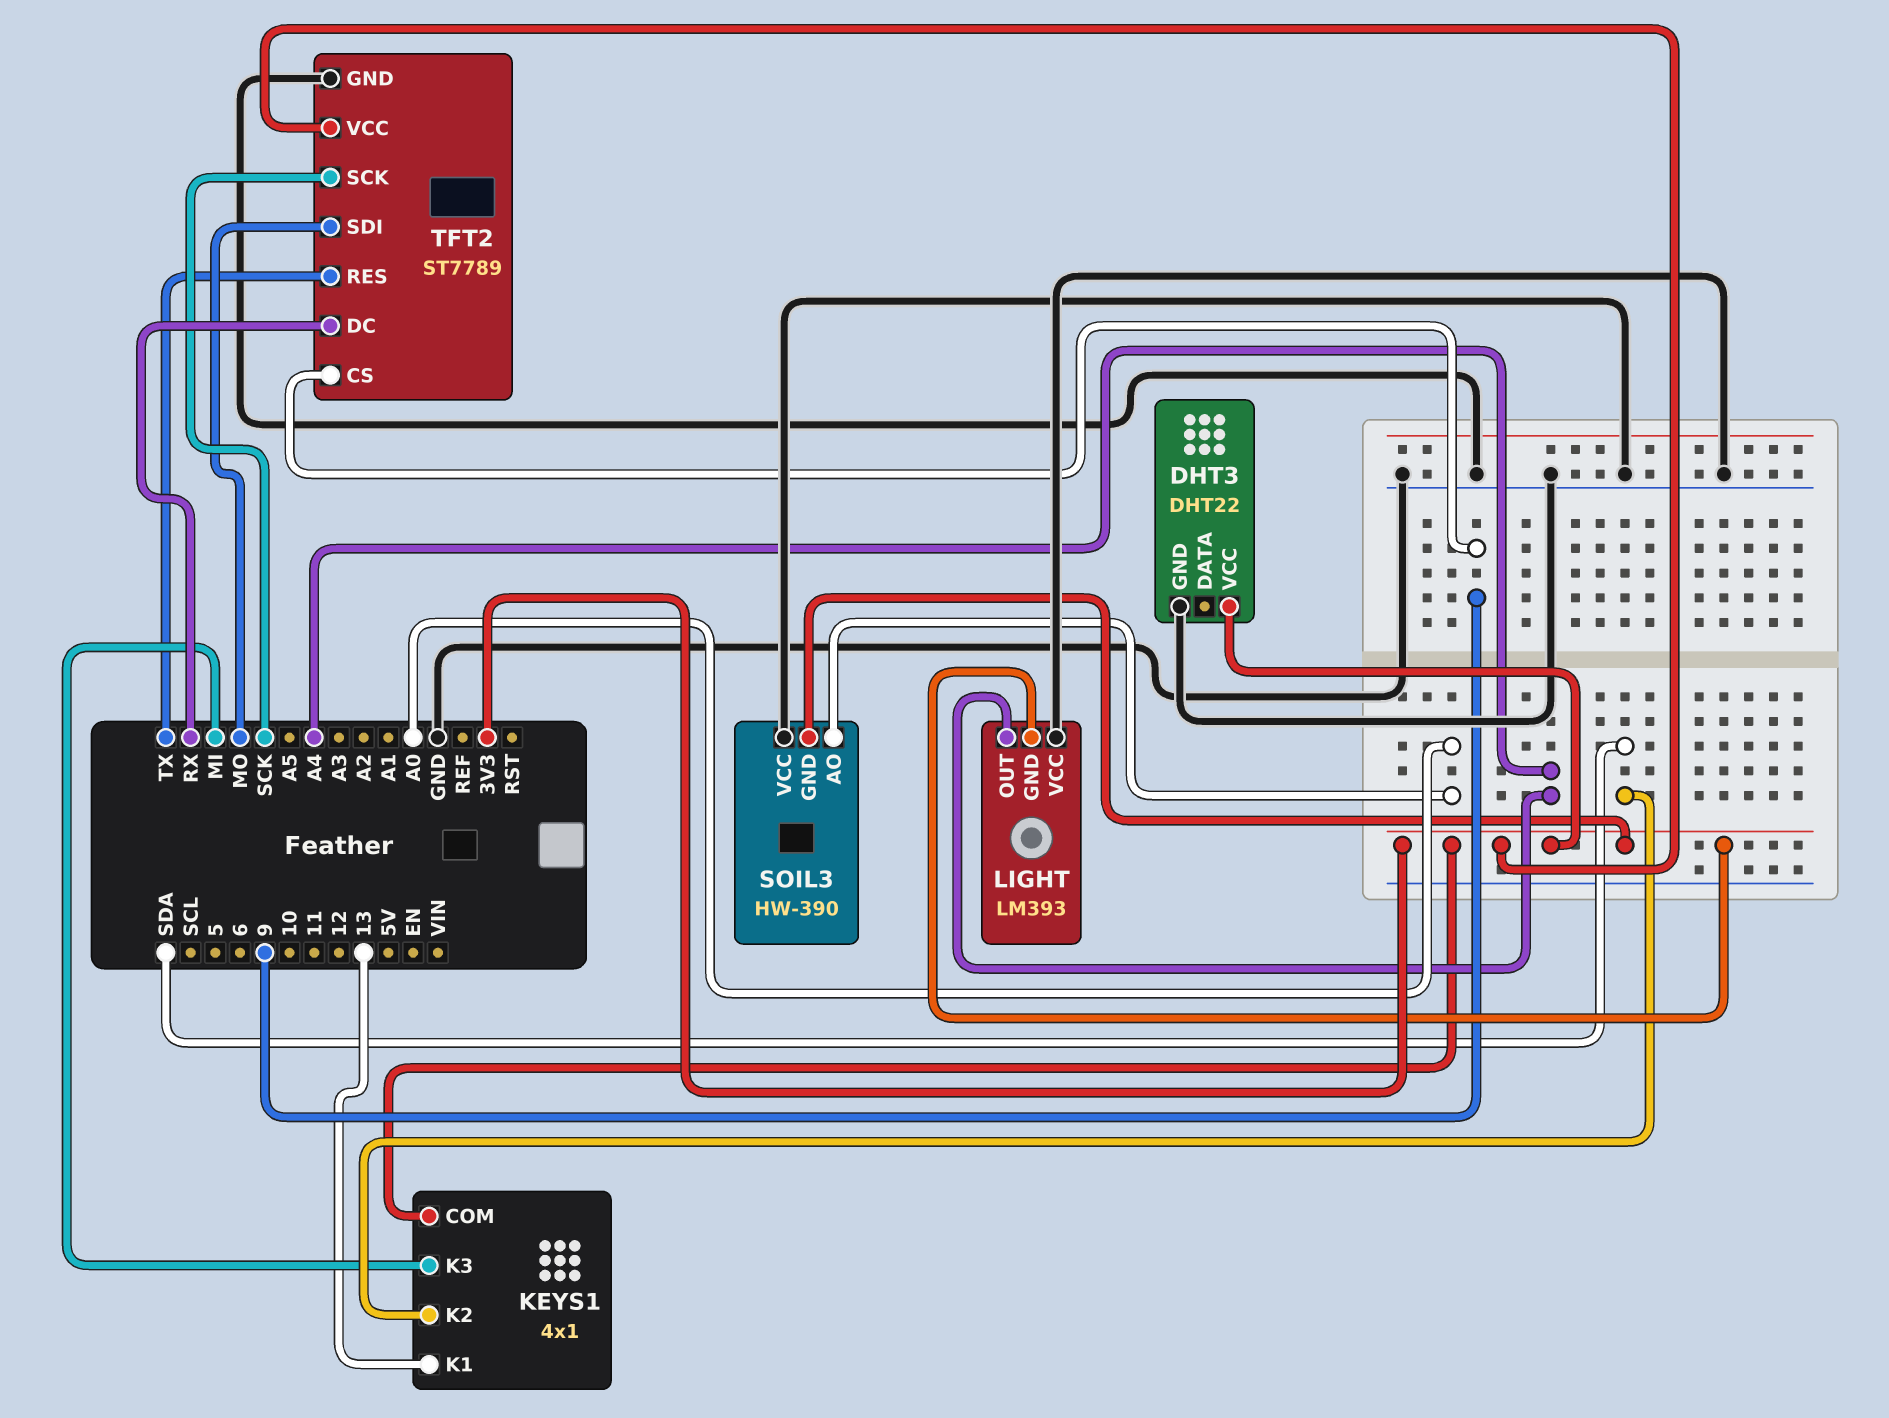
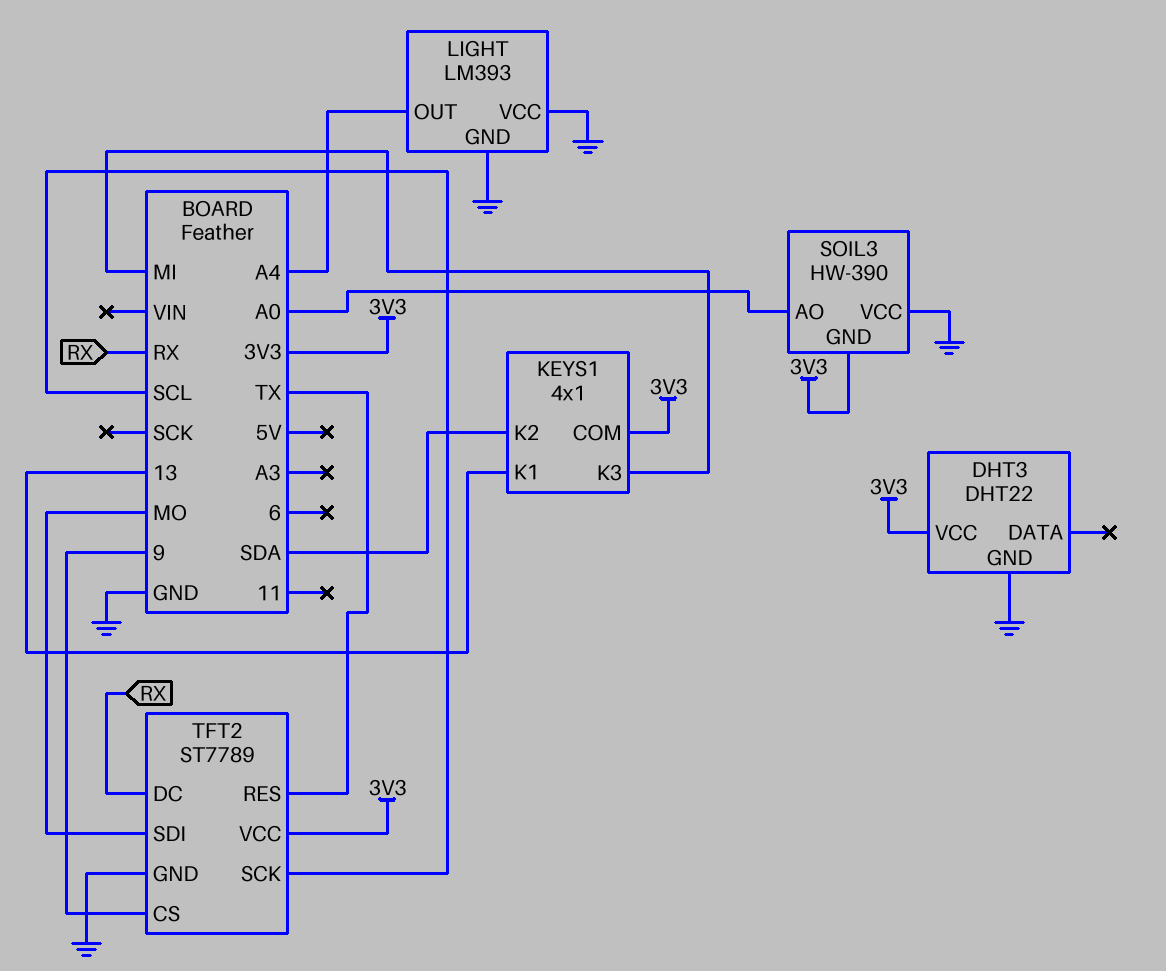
LIGHT pin GND: 3V3 -> GND
TFT2 pin SCK: SCK -> SCL

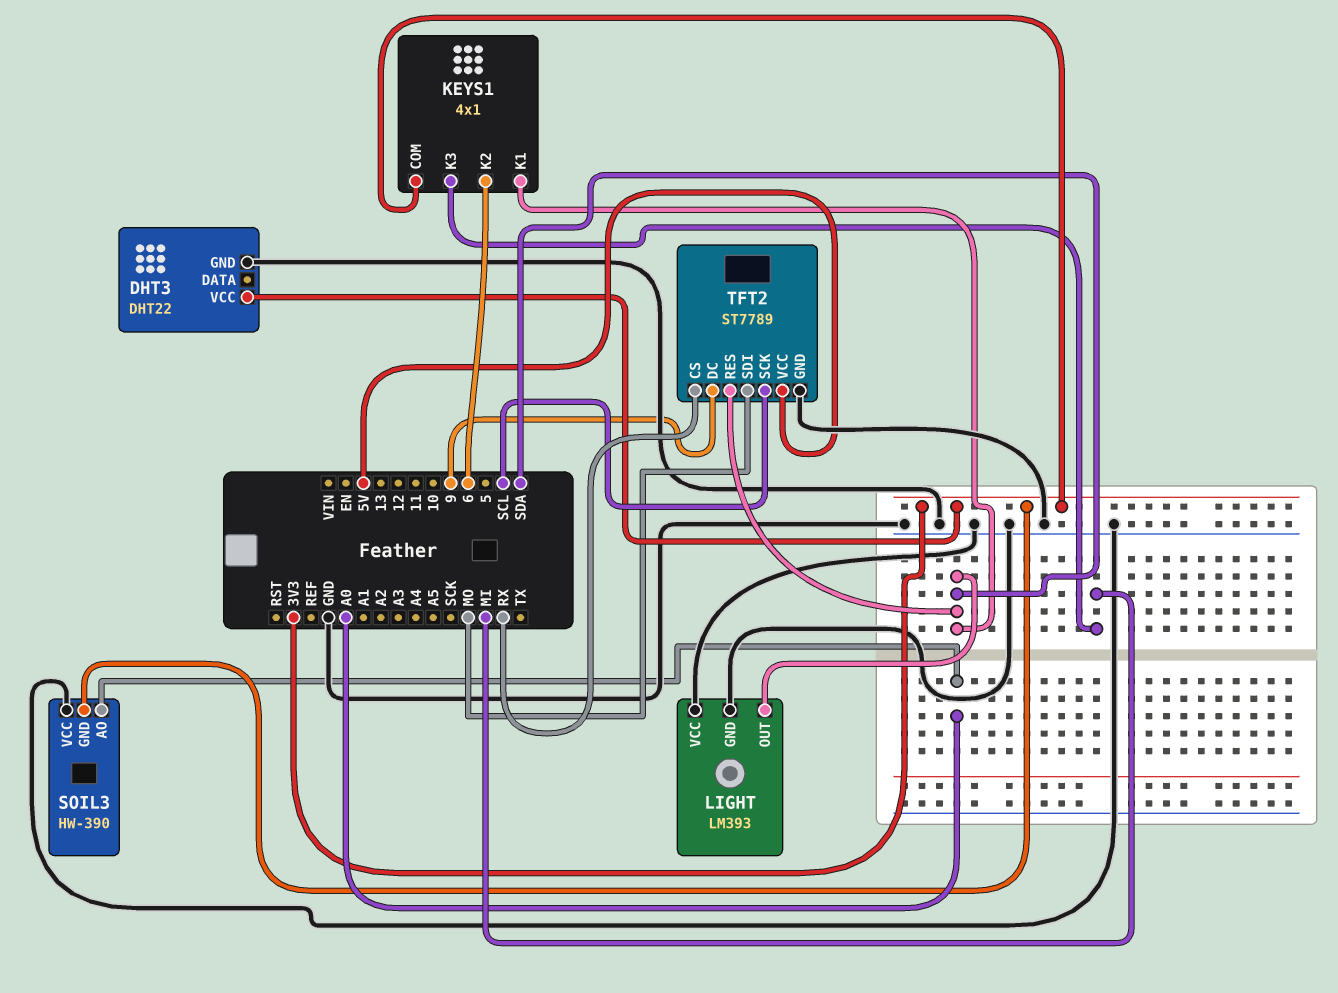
KEYS1 pin K1: 13 -> SDA
KEYS1 pin K2: SDA -> 6
LIGHT pin OUT: A4 -> SDA
TFT2 pin CS: 9 -> RX
TFT2 pin DC: RX -> 9
TFT2 pin RES: TX -> SDA
TFT2 pin VCC: 3V3 -> 5V

